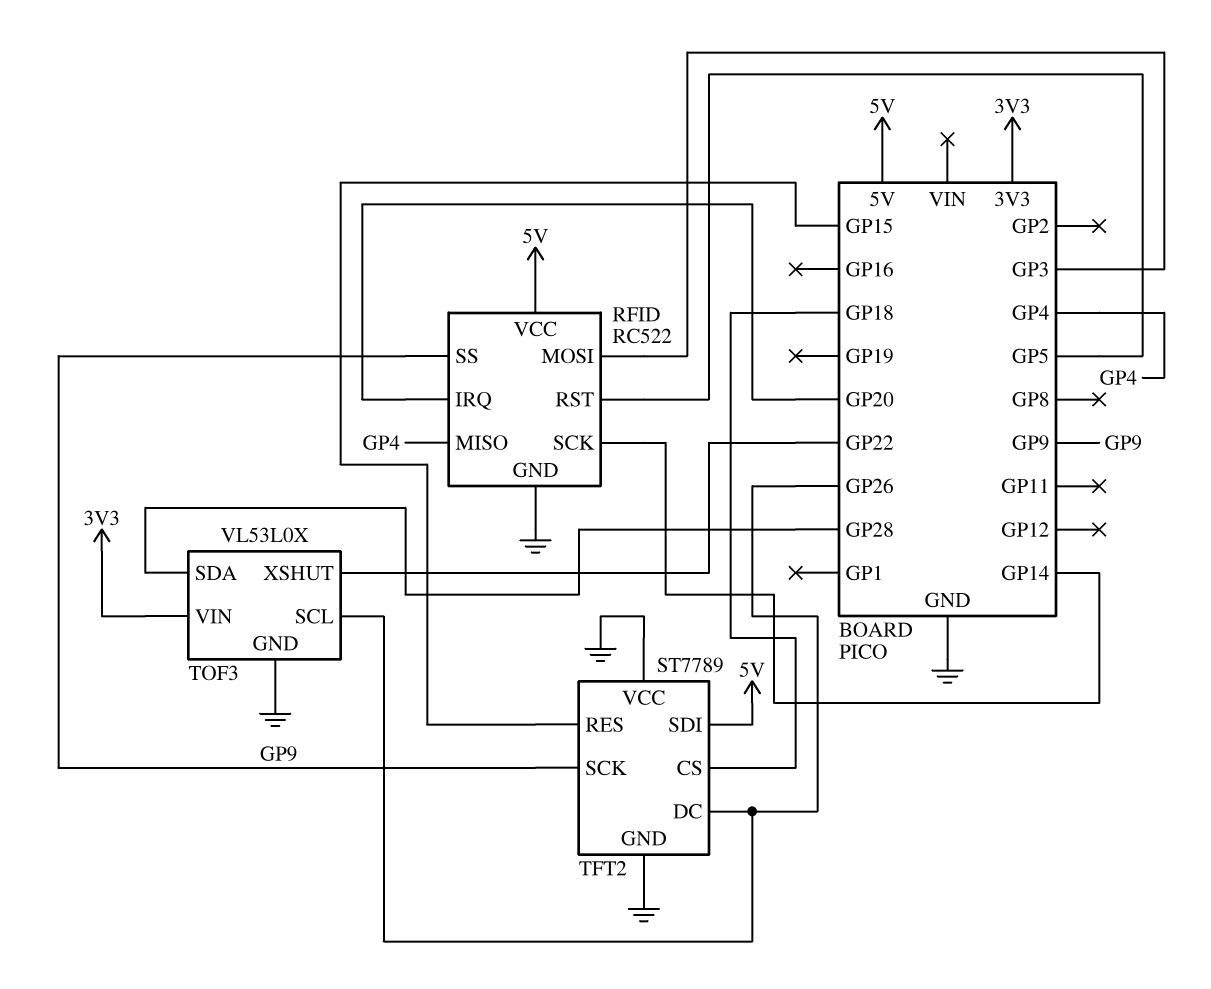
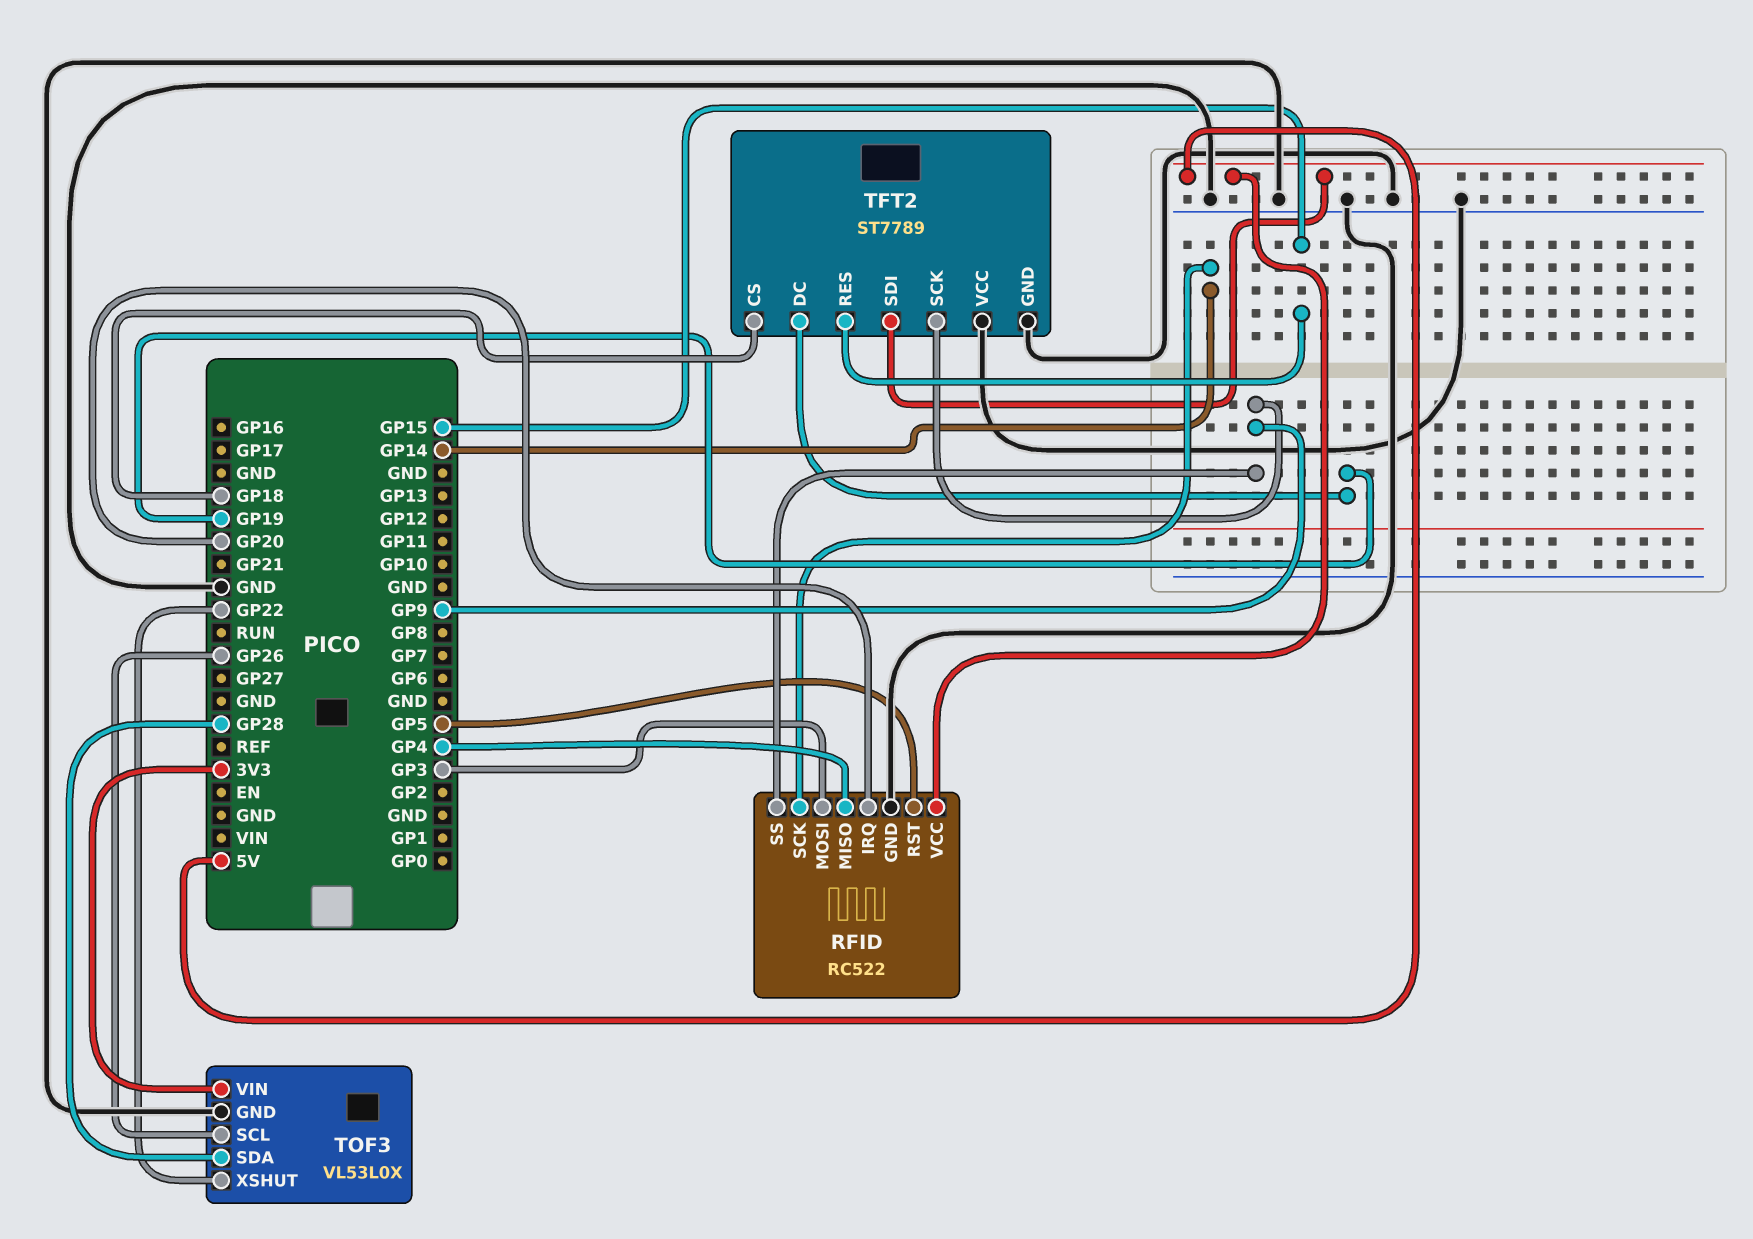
TFT2 pin DC: GP26 -> GP19

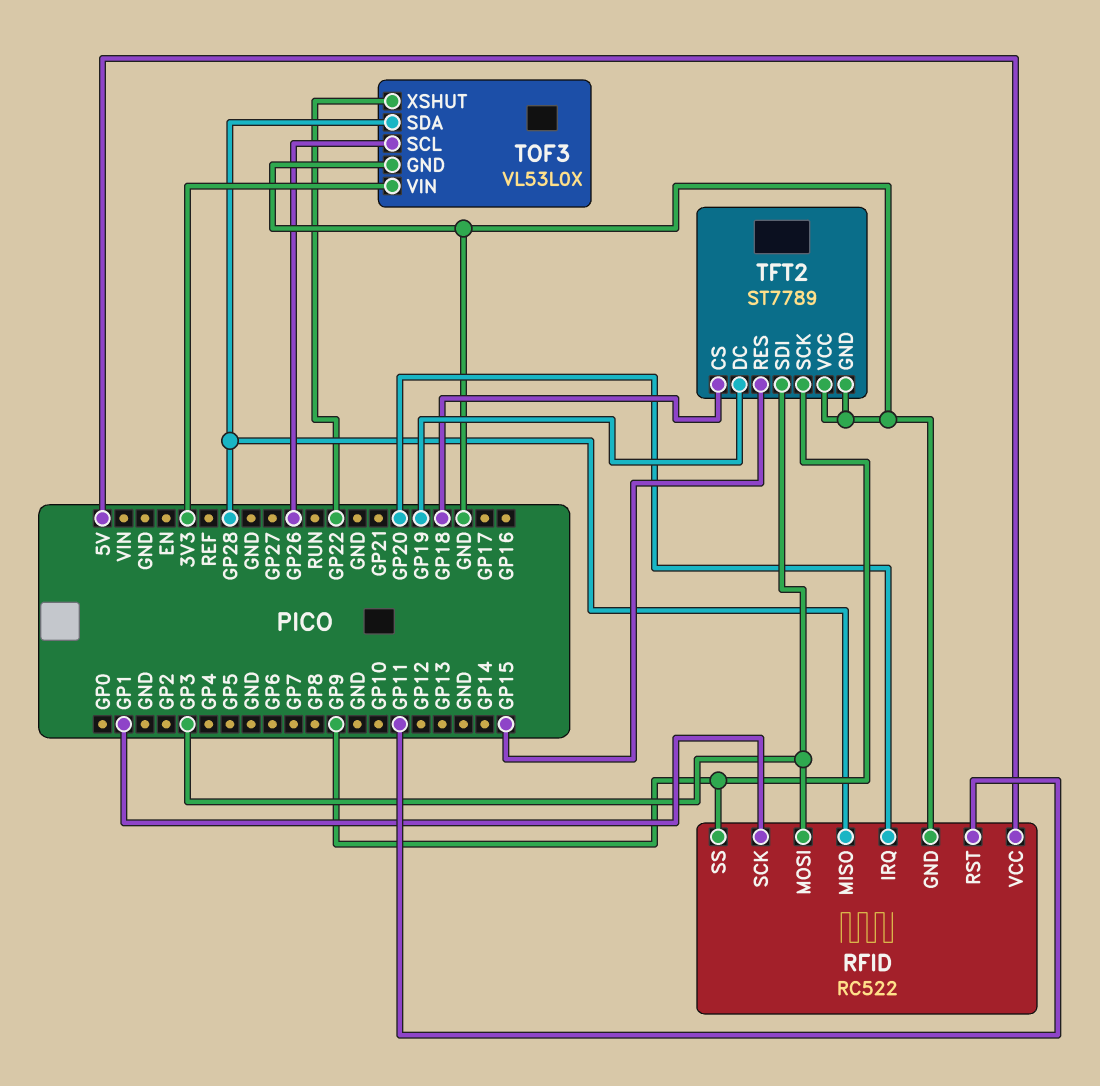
RFID pin MISO: GP4 -> GP28
RFID pin RST: GP5 -> GP11
RFID pin SCK: GP14 -> GP1
TFT2 pin SDI: 5V -> GP3

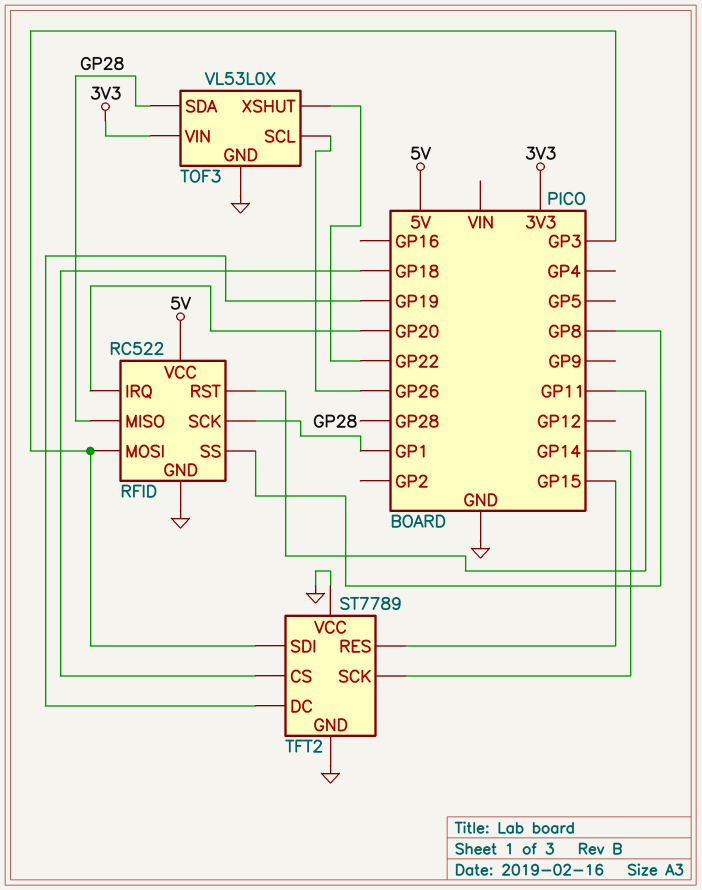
RFID pin SS: GP9 -> GP8
TFT2 pin SCK: GP9 -> GP14

